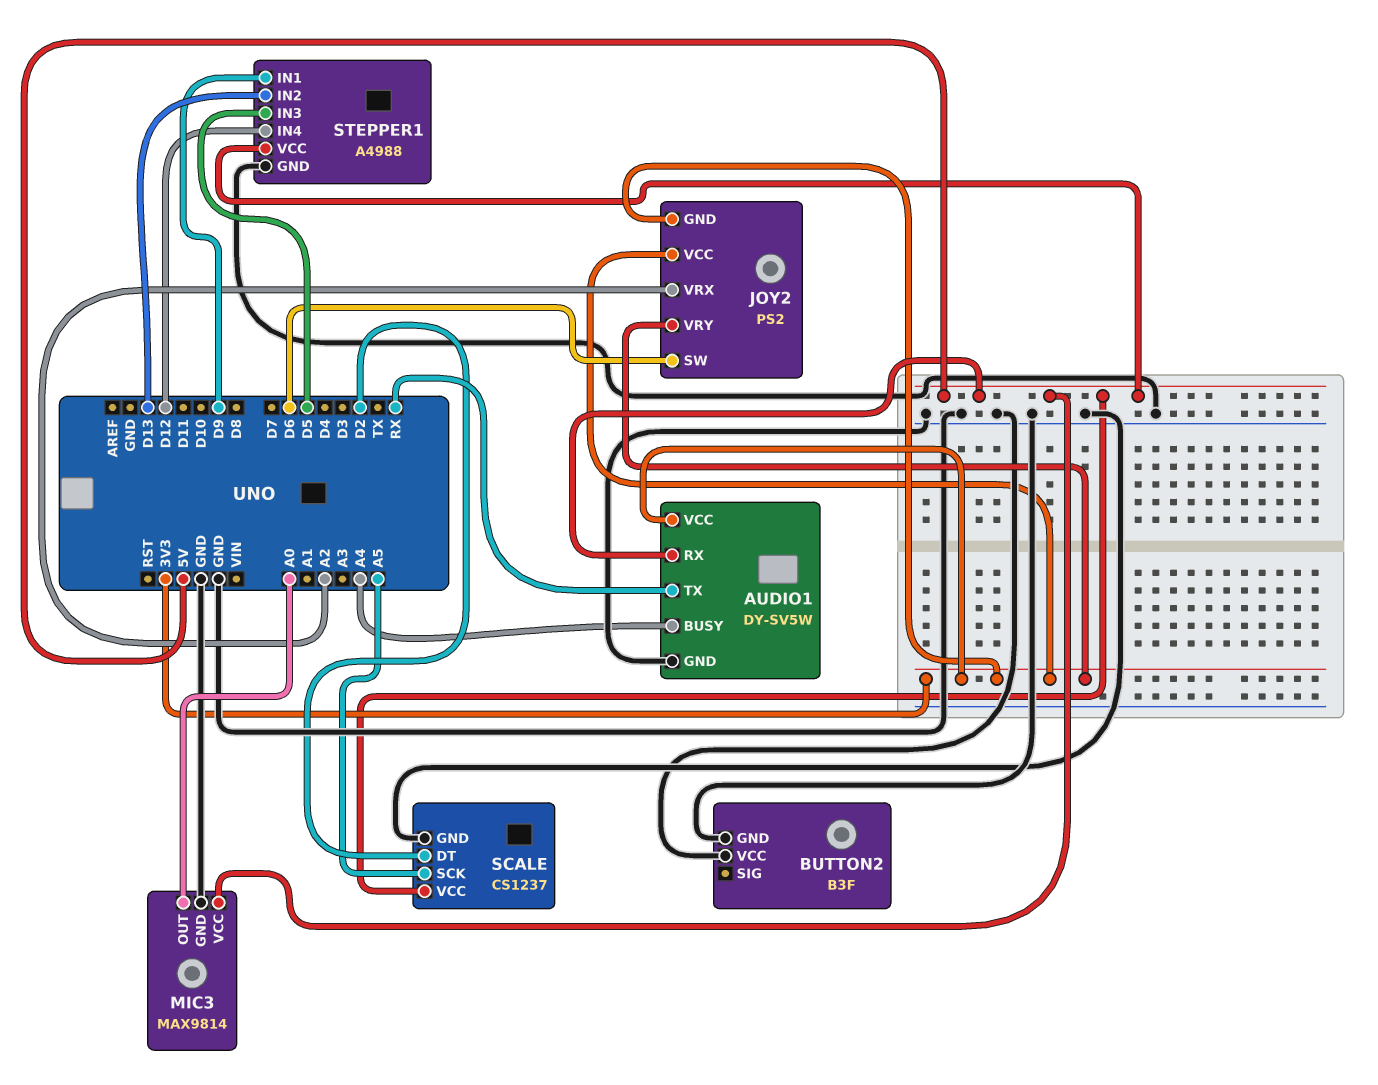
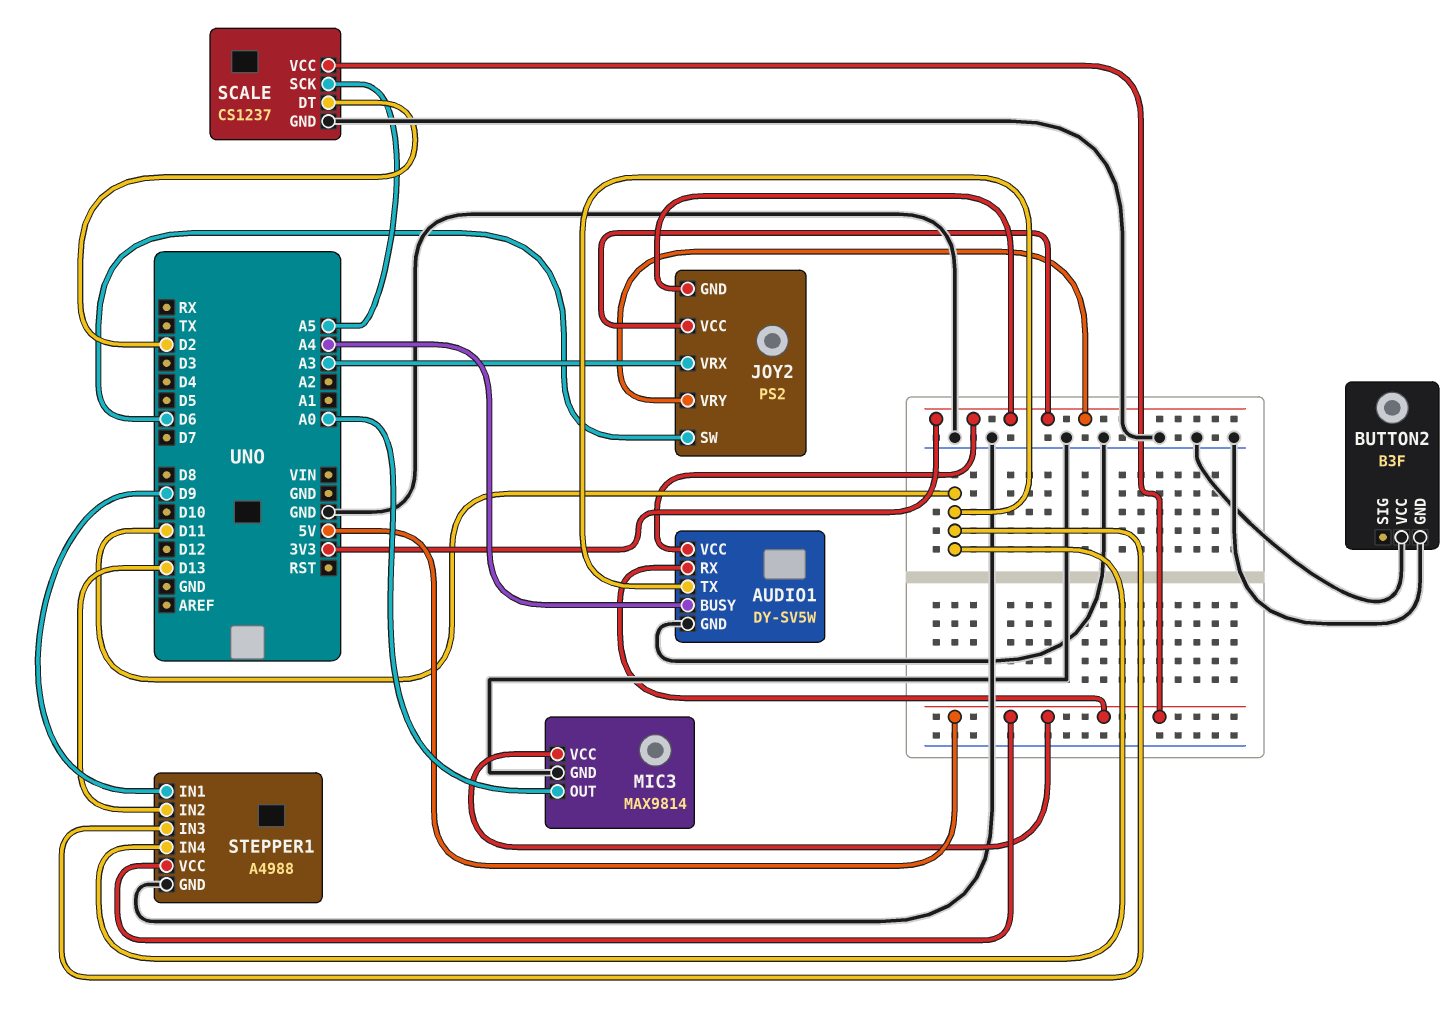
AUDIO1 pin TX: RX -> D11
JOY2 pin VRX: A2 -> A3
STEPPER1 pin IN3: D5 -> D11
STEPPER1 pin IN4: D12 -> D11

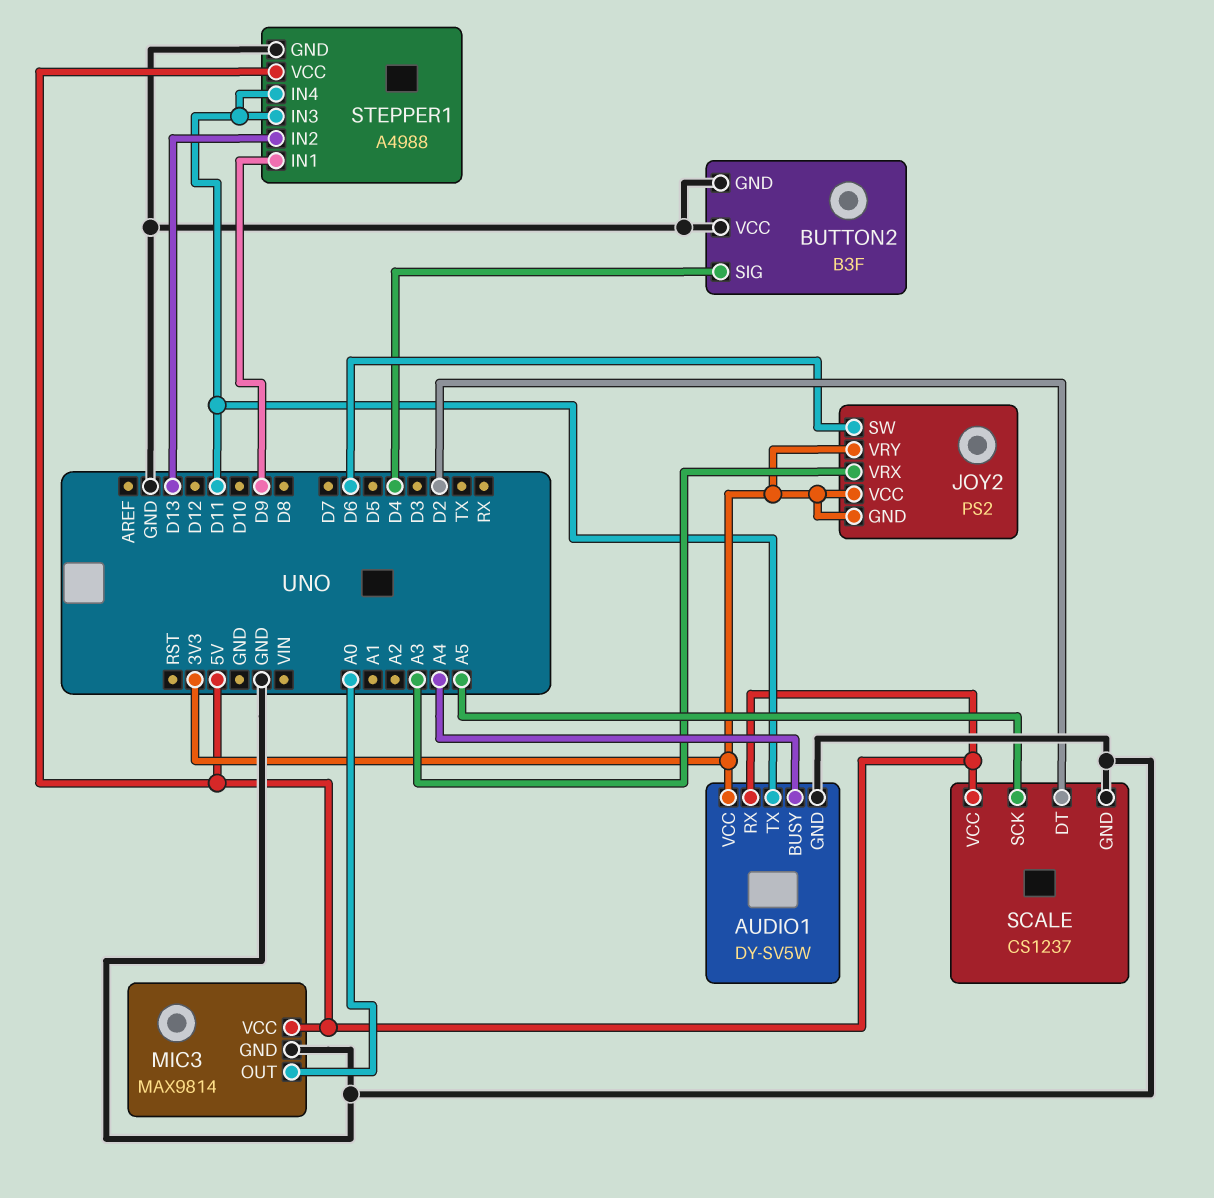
BUTTON2 pin SIG: none -> D4

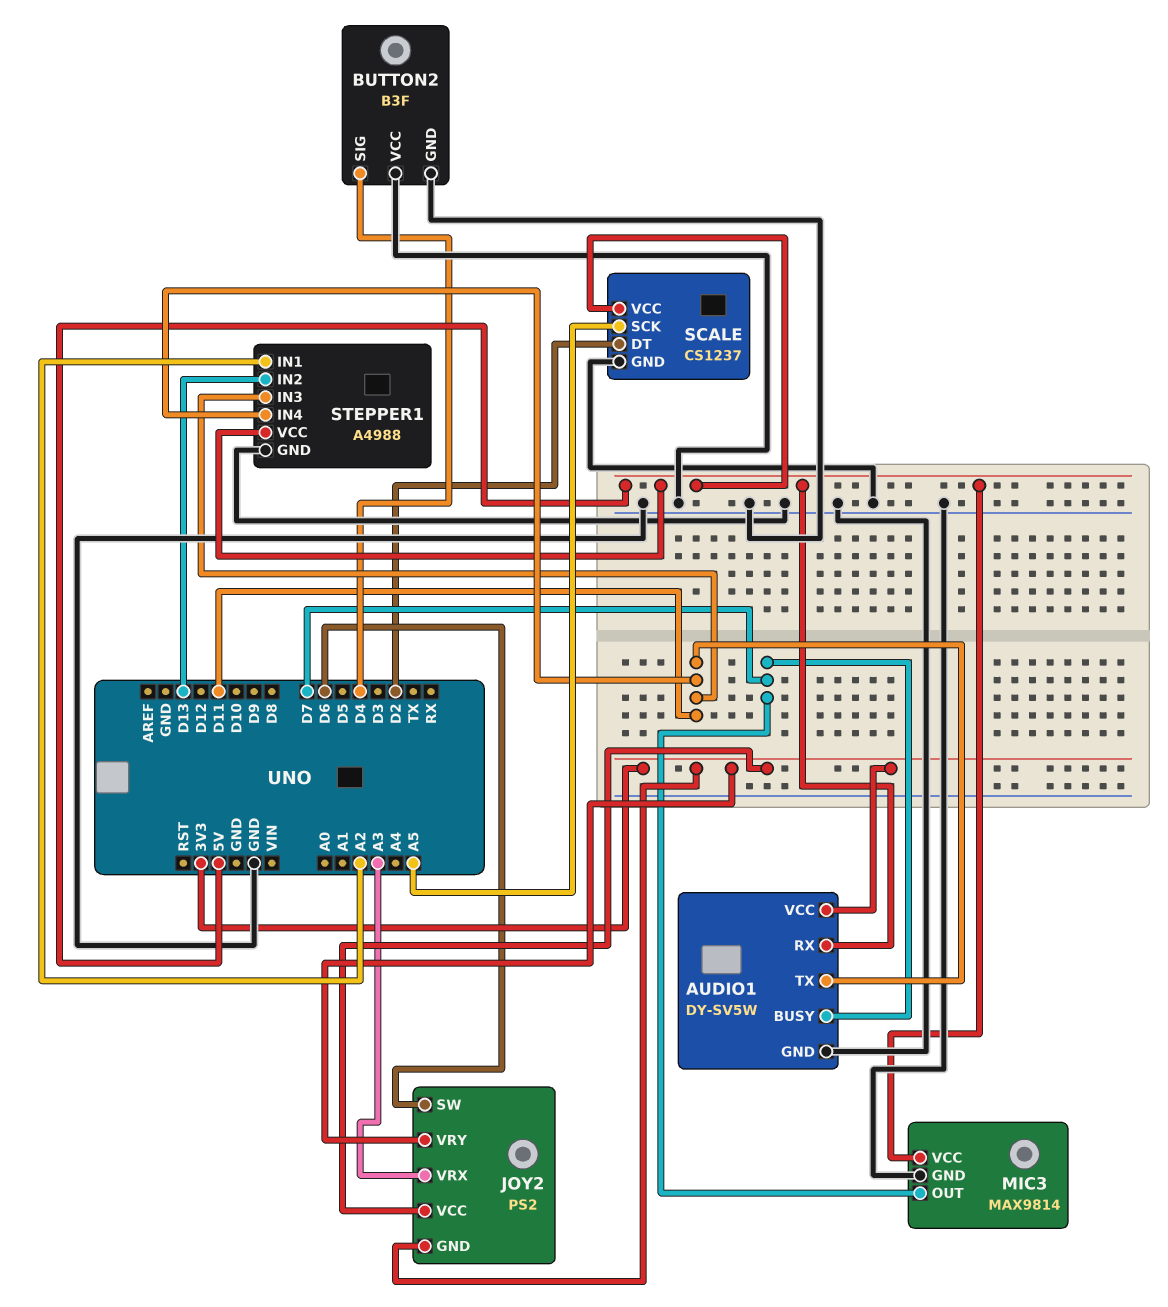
AUDIO1 pin BUSY: A4 -> D7
MIC3 pin OUT: A0 -> D7
STEPPER1 pin IN1: D9 -> A2

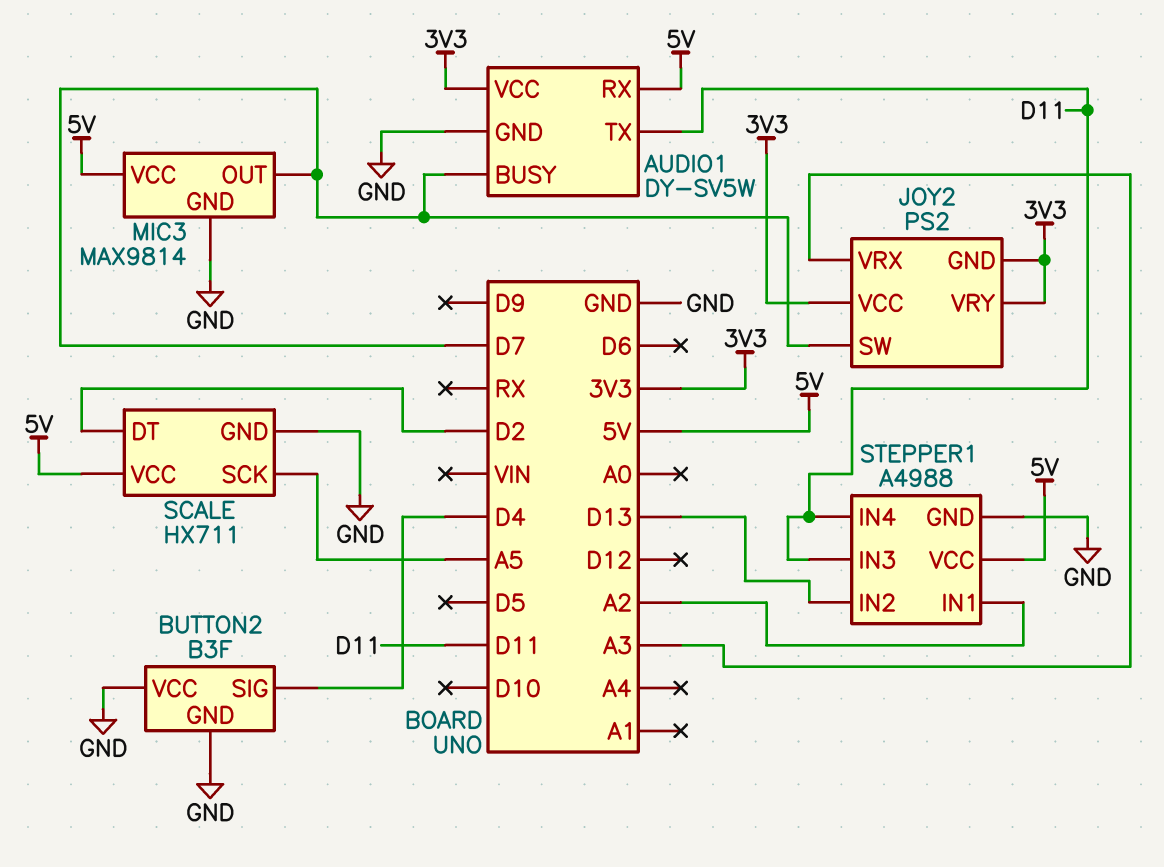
JOY2 pin SW: D6 -> D7
SCALE: CS1237 -> HX711

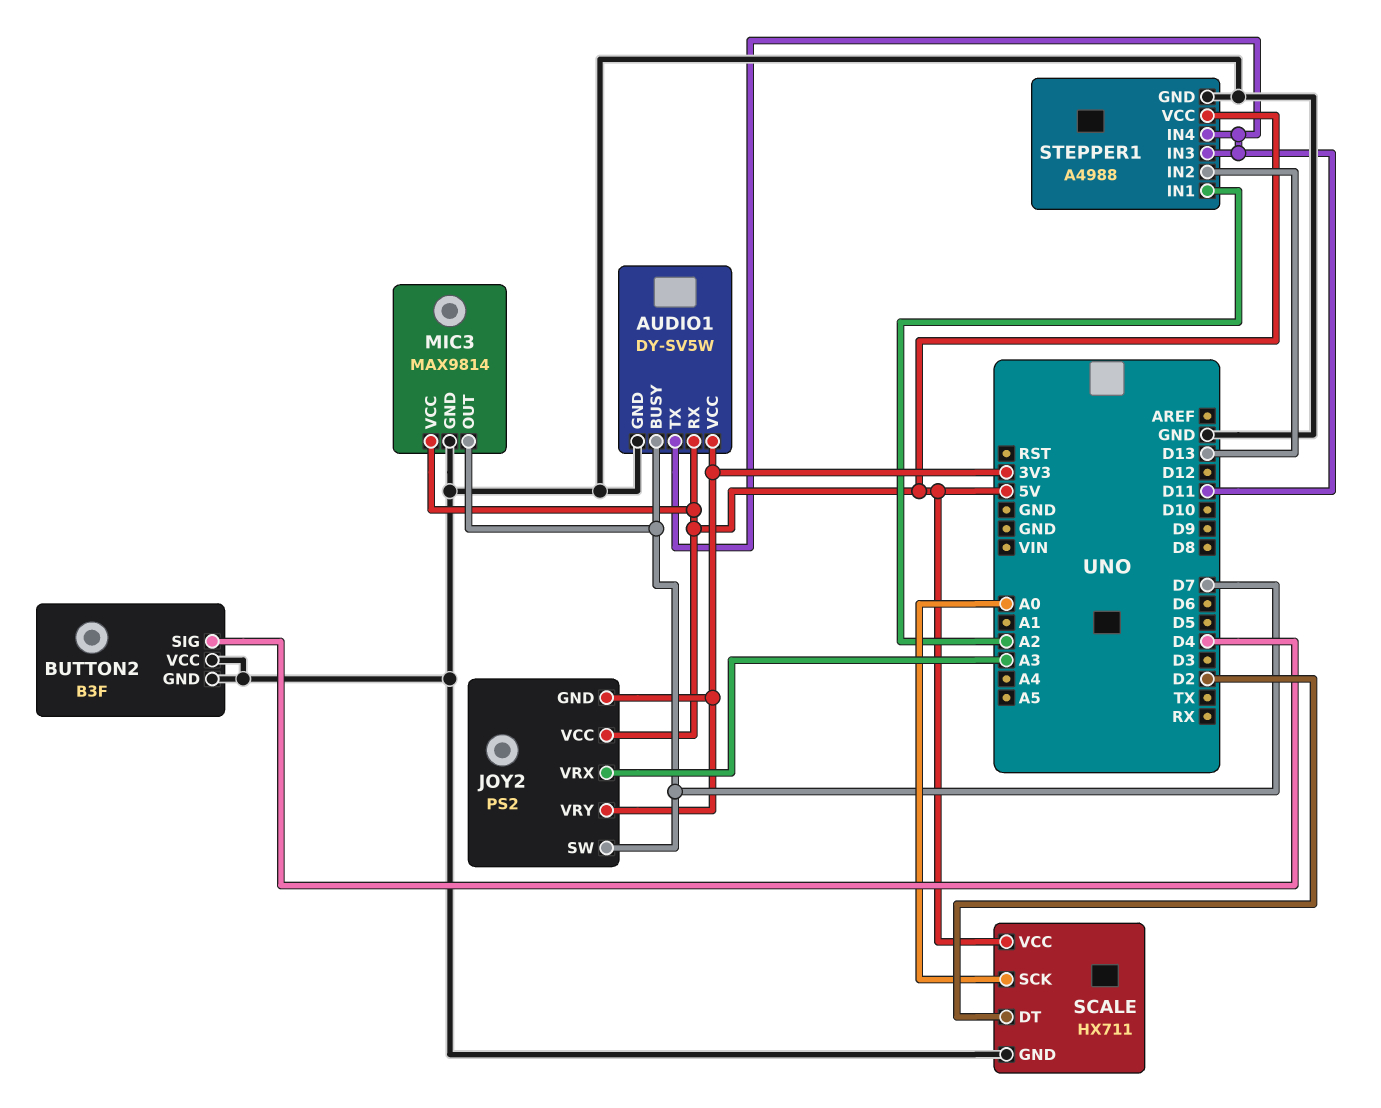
JOY2 pin VCC: 3V3 -> 5V
SCALE pin SCK: A5 -> A0

